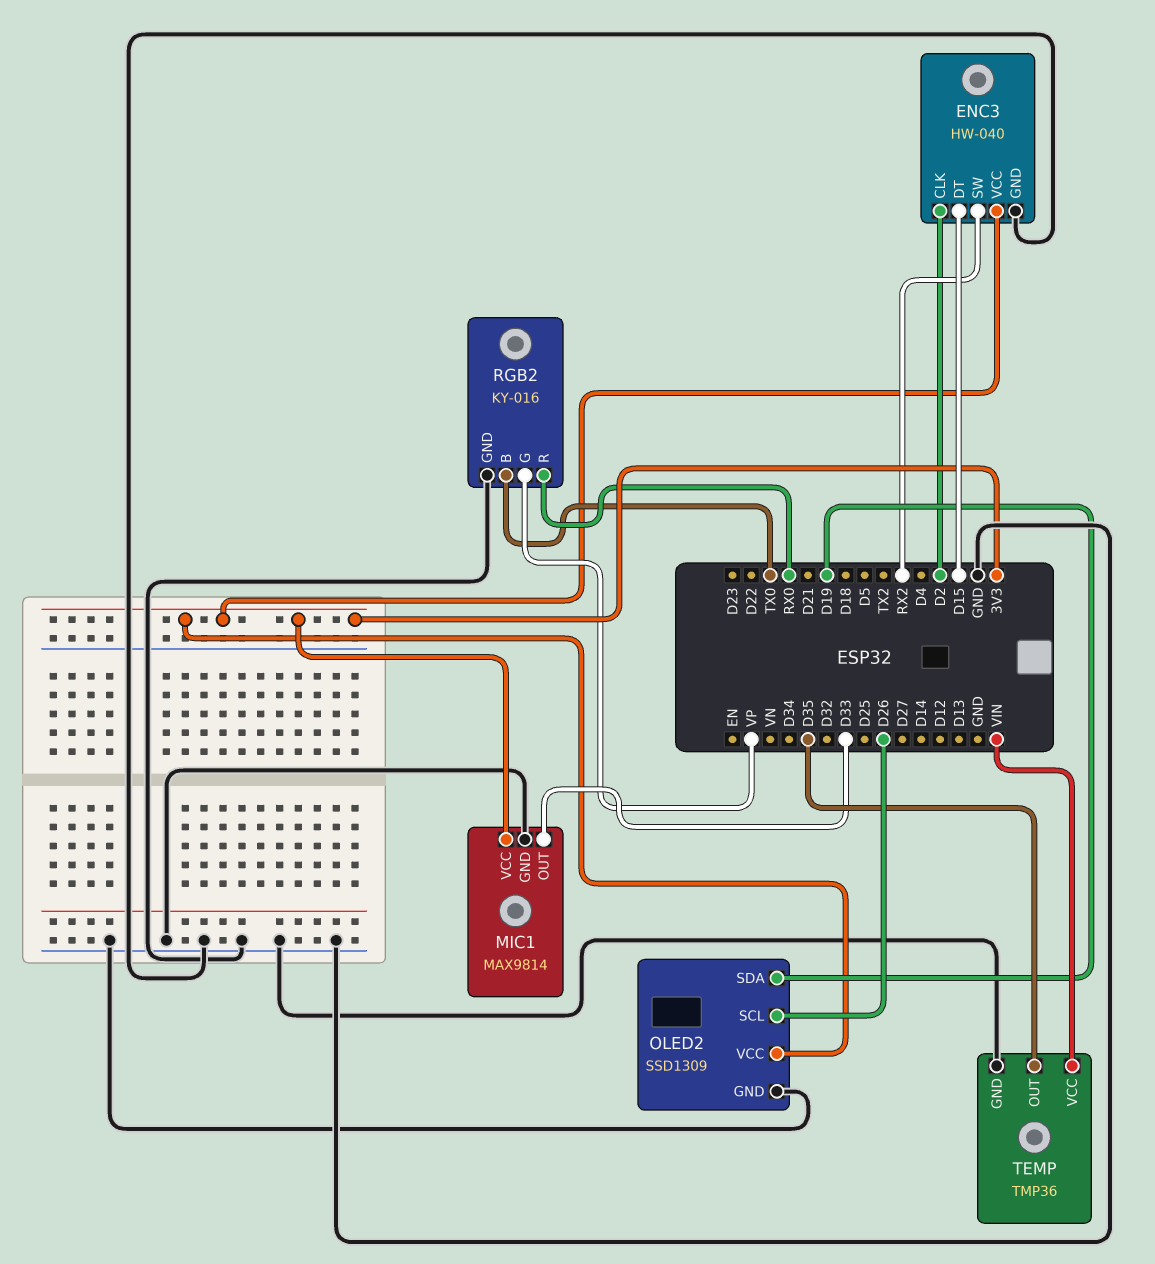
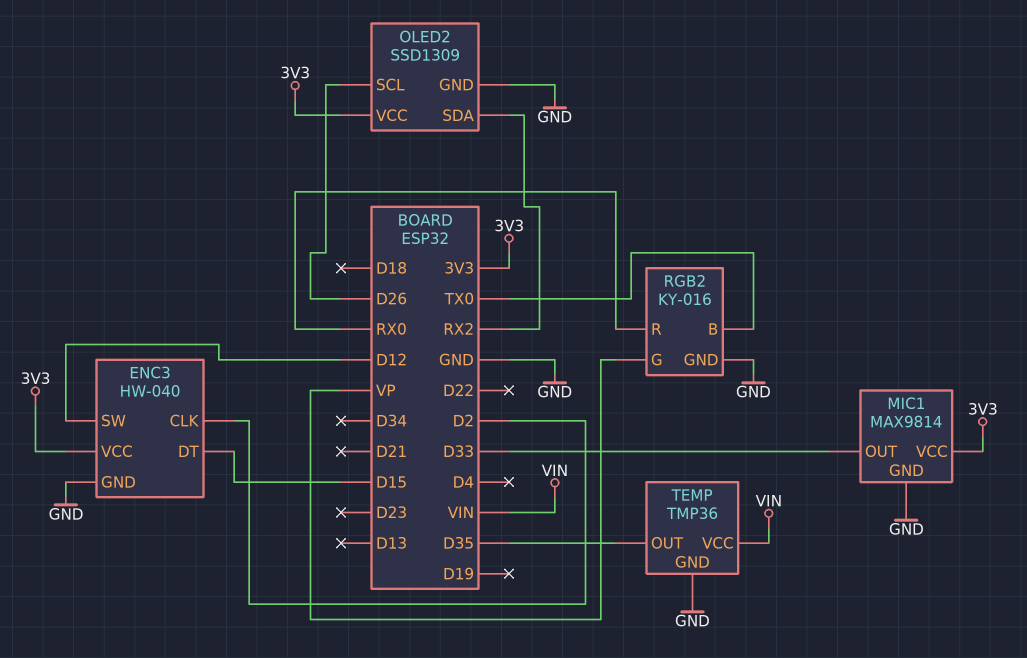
ENC3 pin SW: RX2 -> D12
OLED2 pin SDA: D19 -> RX2

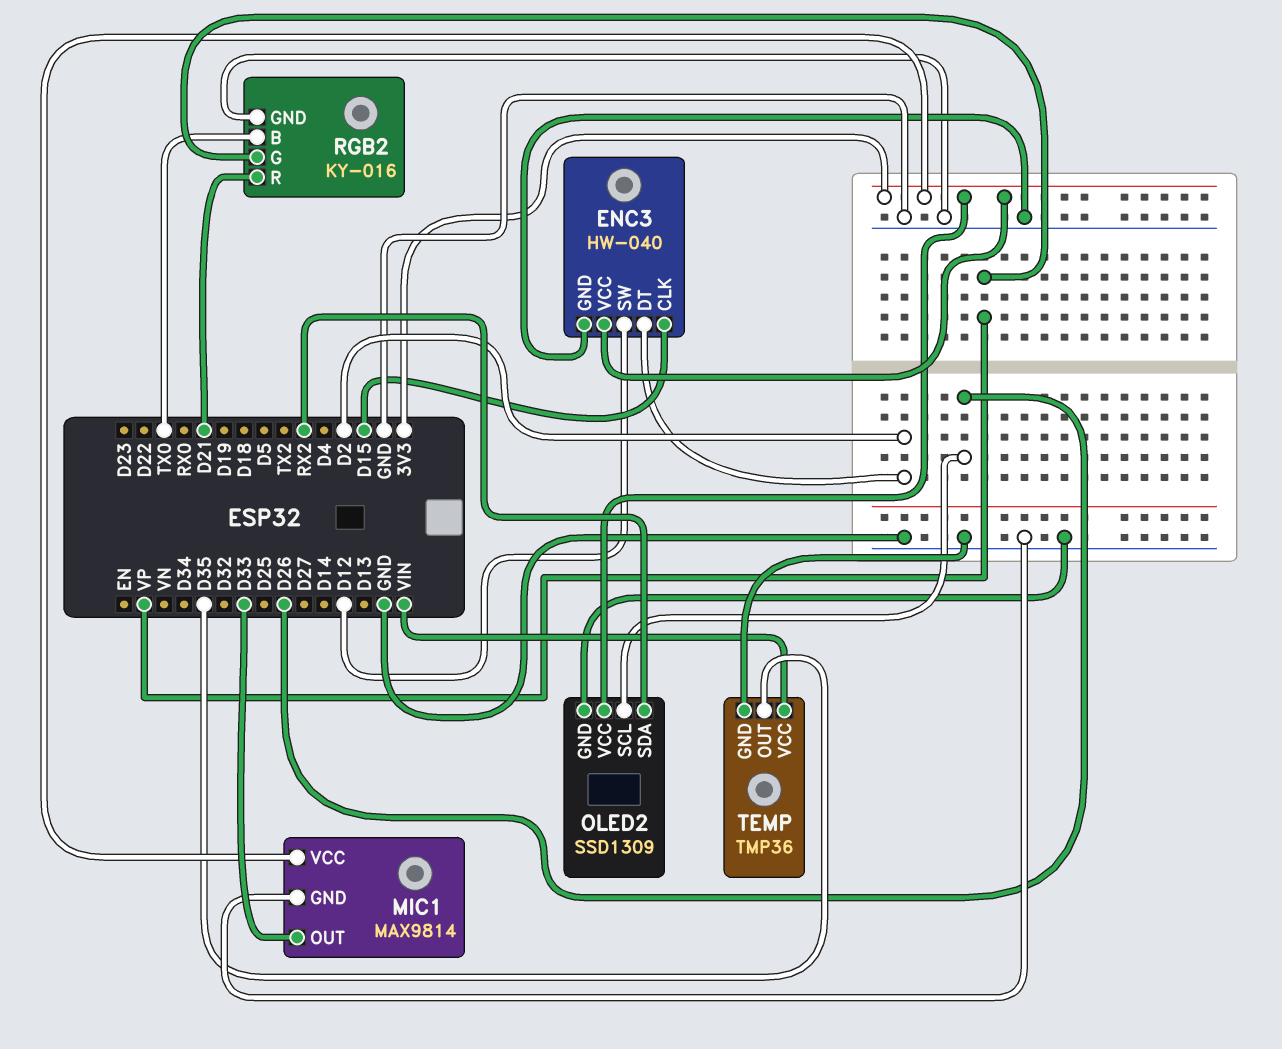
ENC3 pin CLK: D2 -> D15
ENC3 pin DT: D15 -> D2
RGB2 pin R: RX0 -> D21

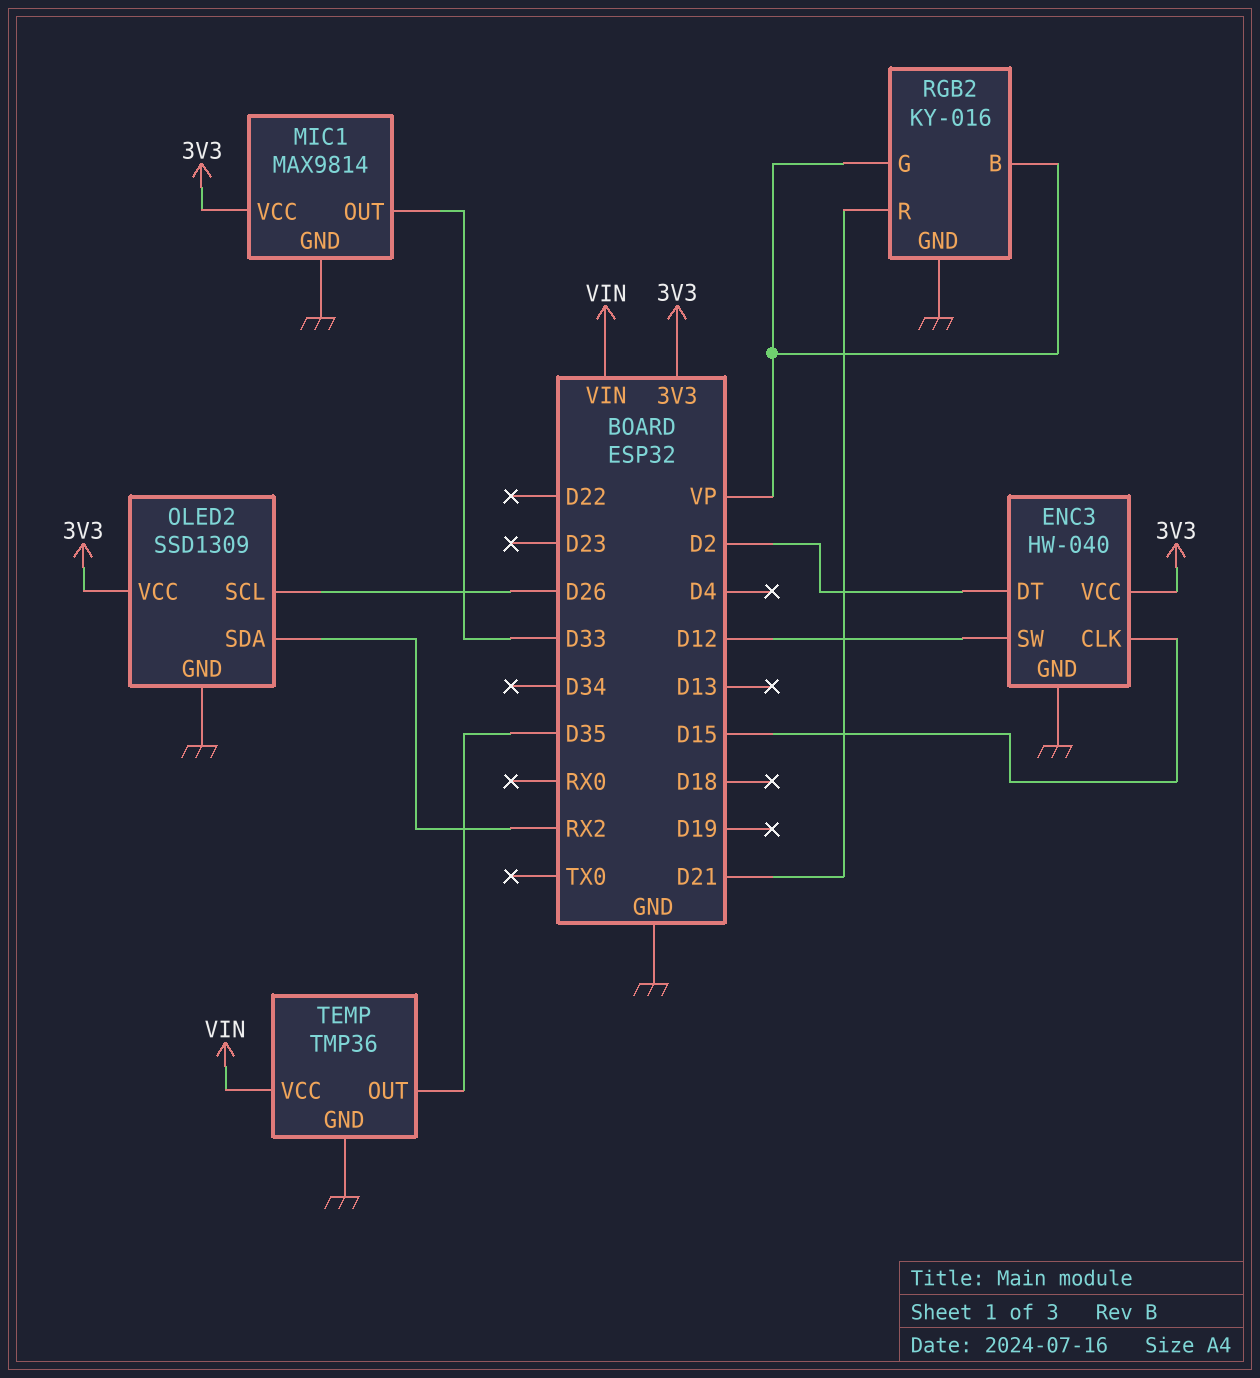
RGB2 pin B: TX0 -> VP

